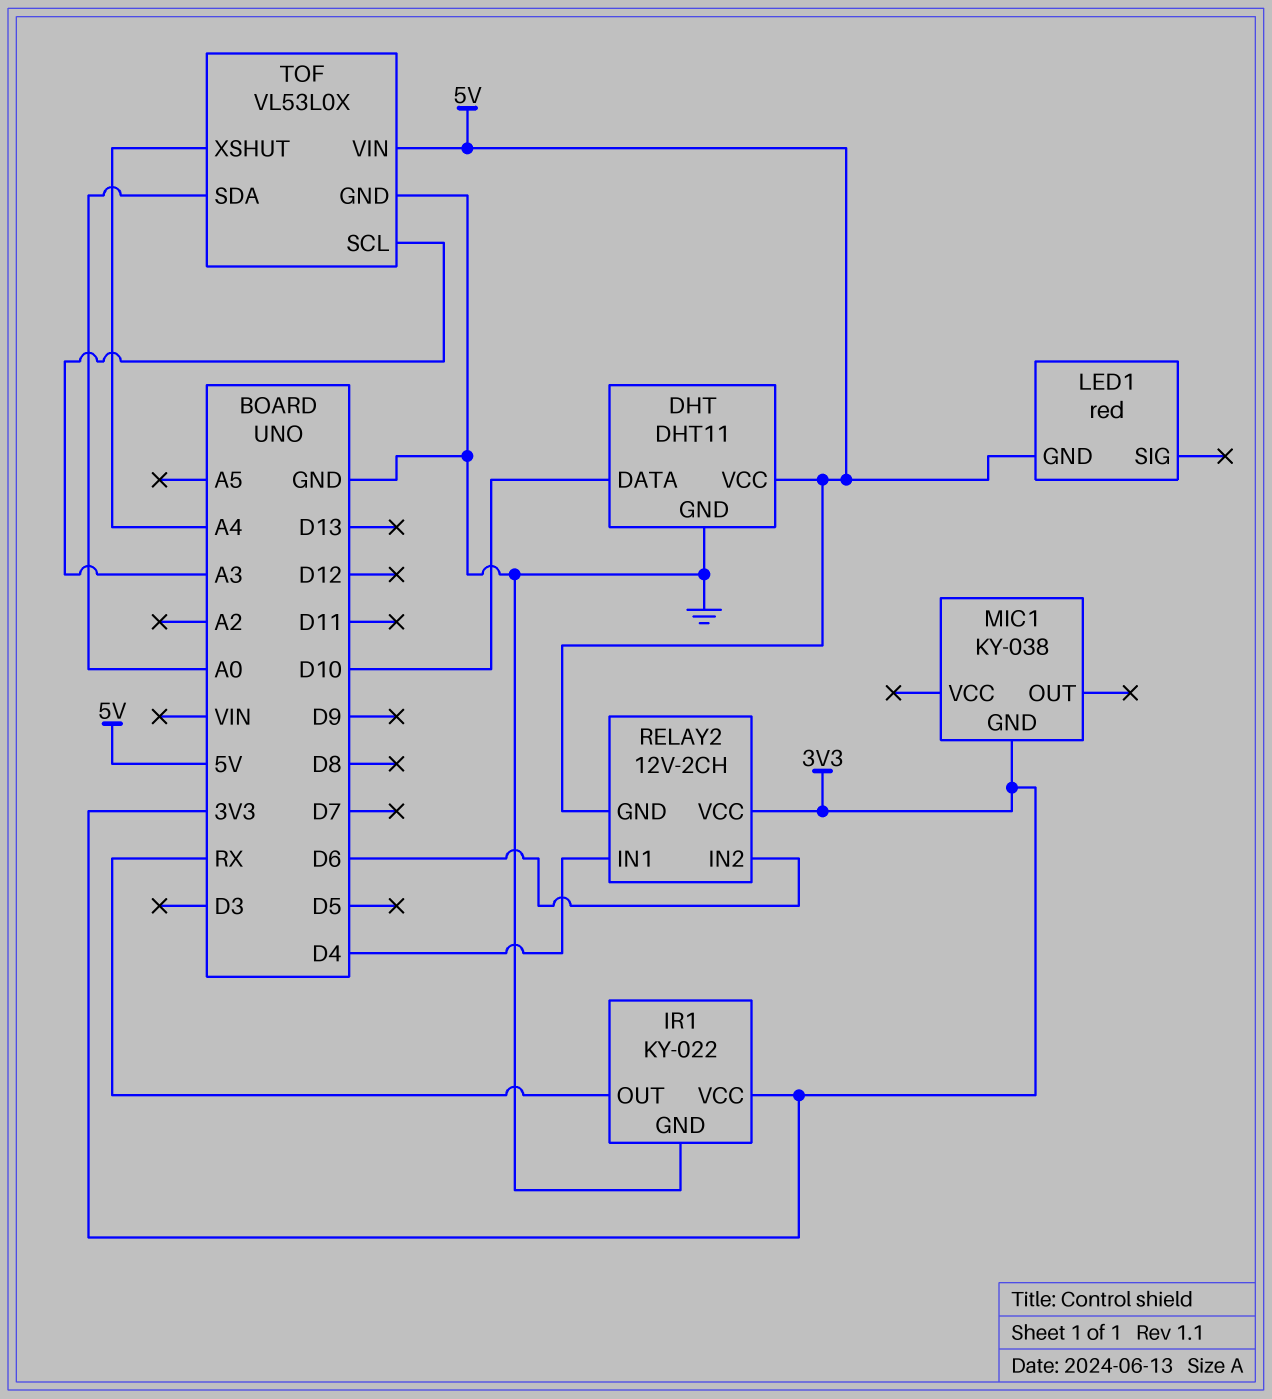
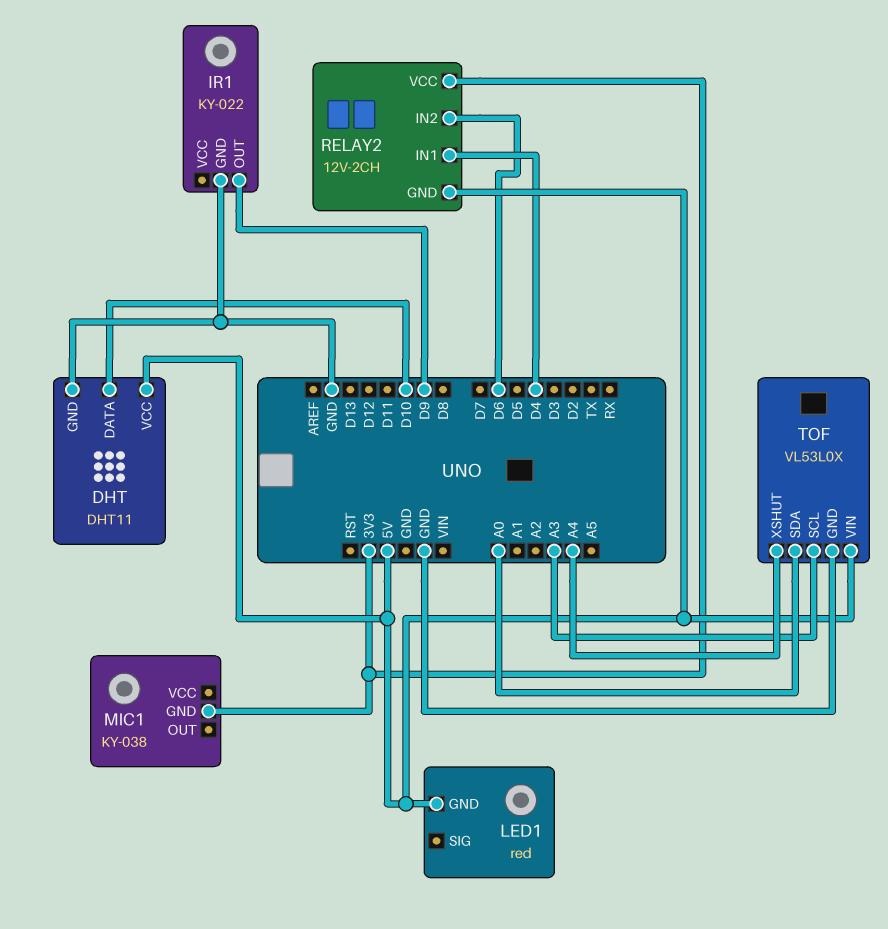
IR1 pin OUT: RX -> D9
IR1 pin VCC: 3V3 -> none

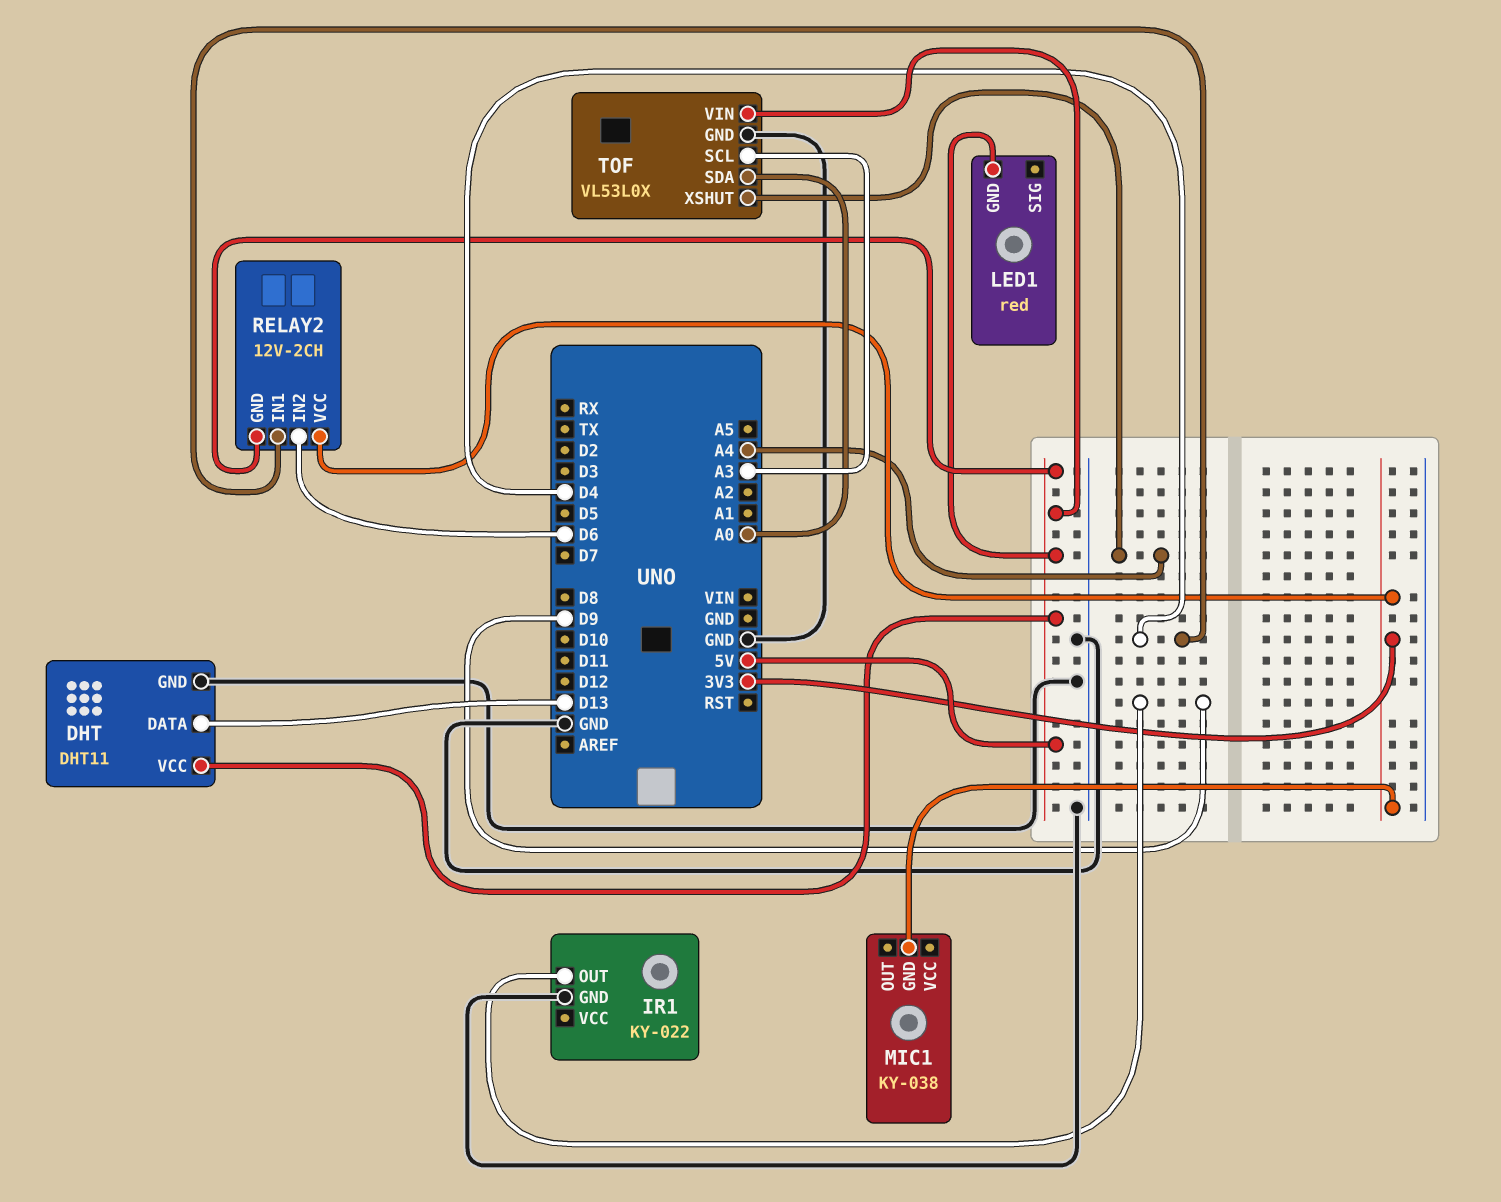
DHT pin DATA: D10 -> D13

